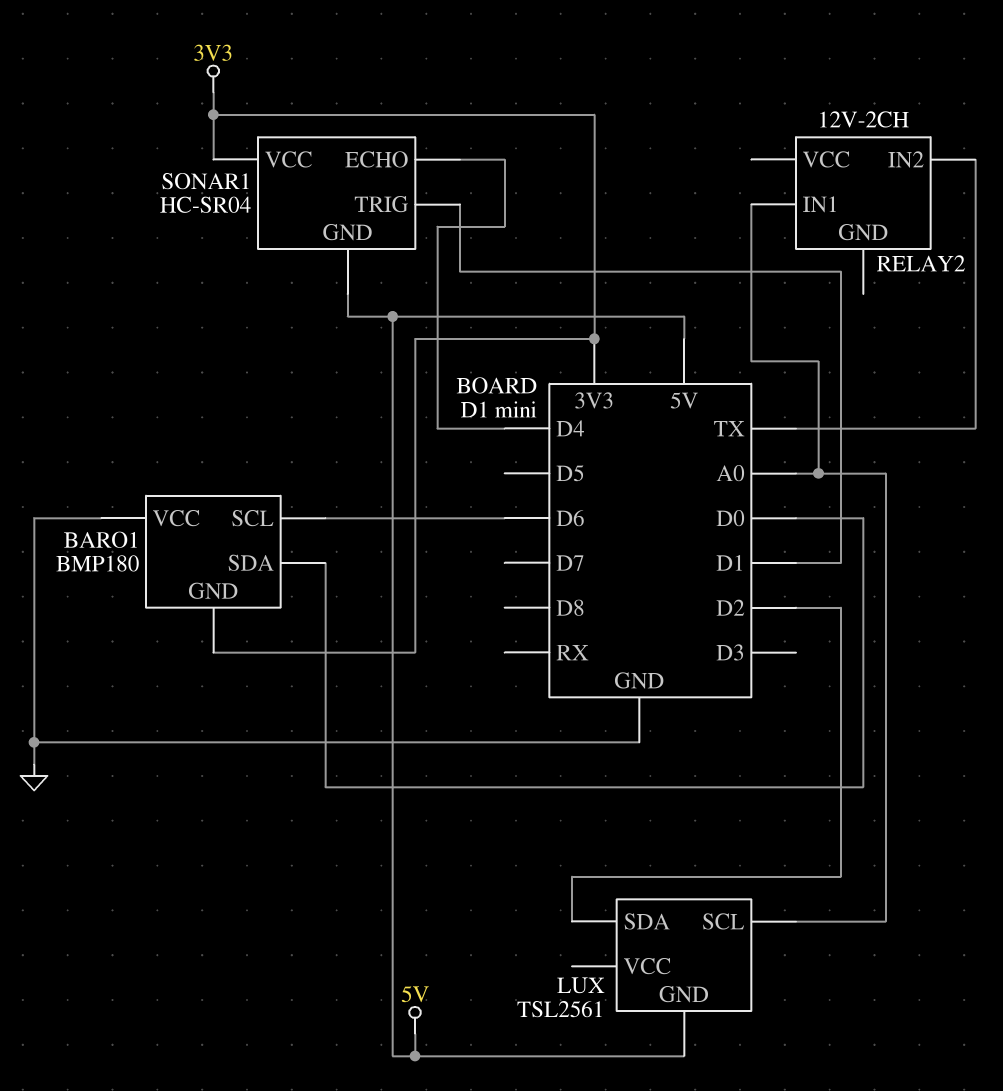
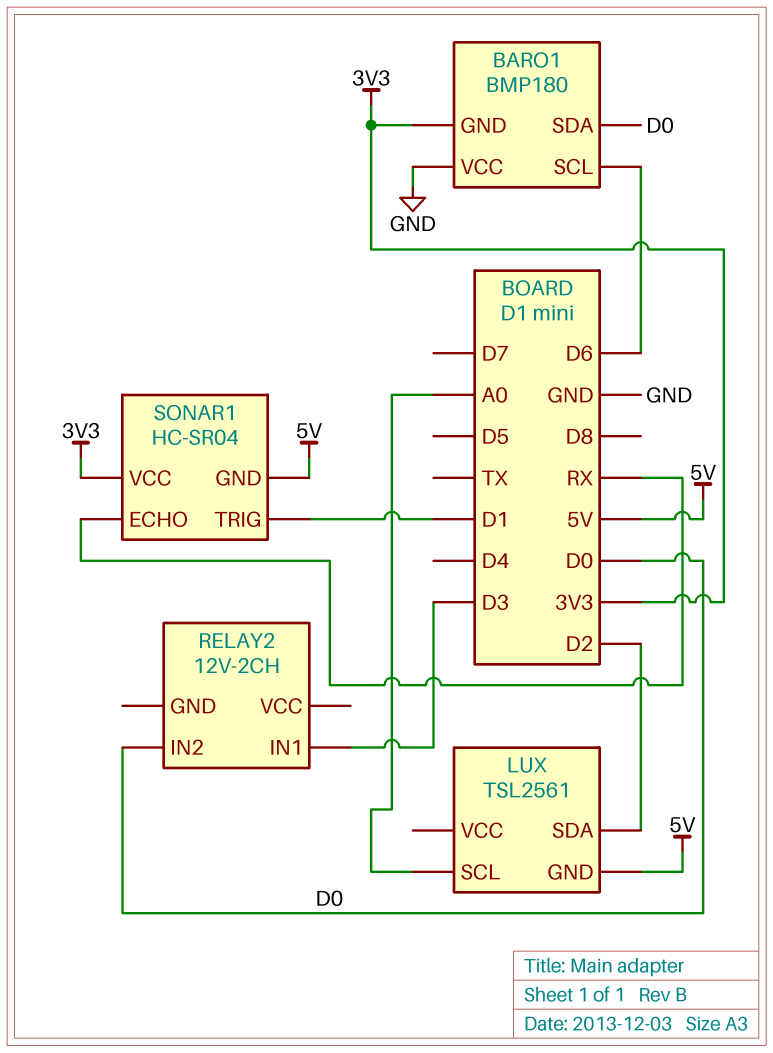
RELAY2 pin IN1: A0 -> D3
RELAY2 pin IN2: TX -> D0
SONAR1 pin ECHO: D4 -> RX

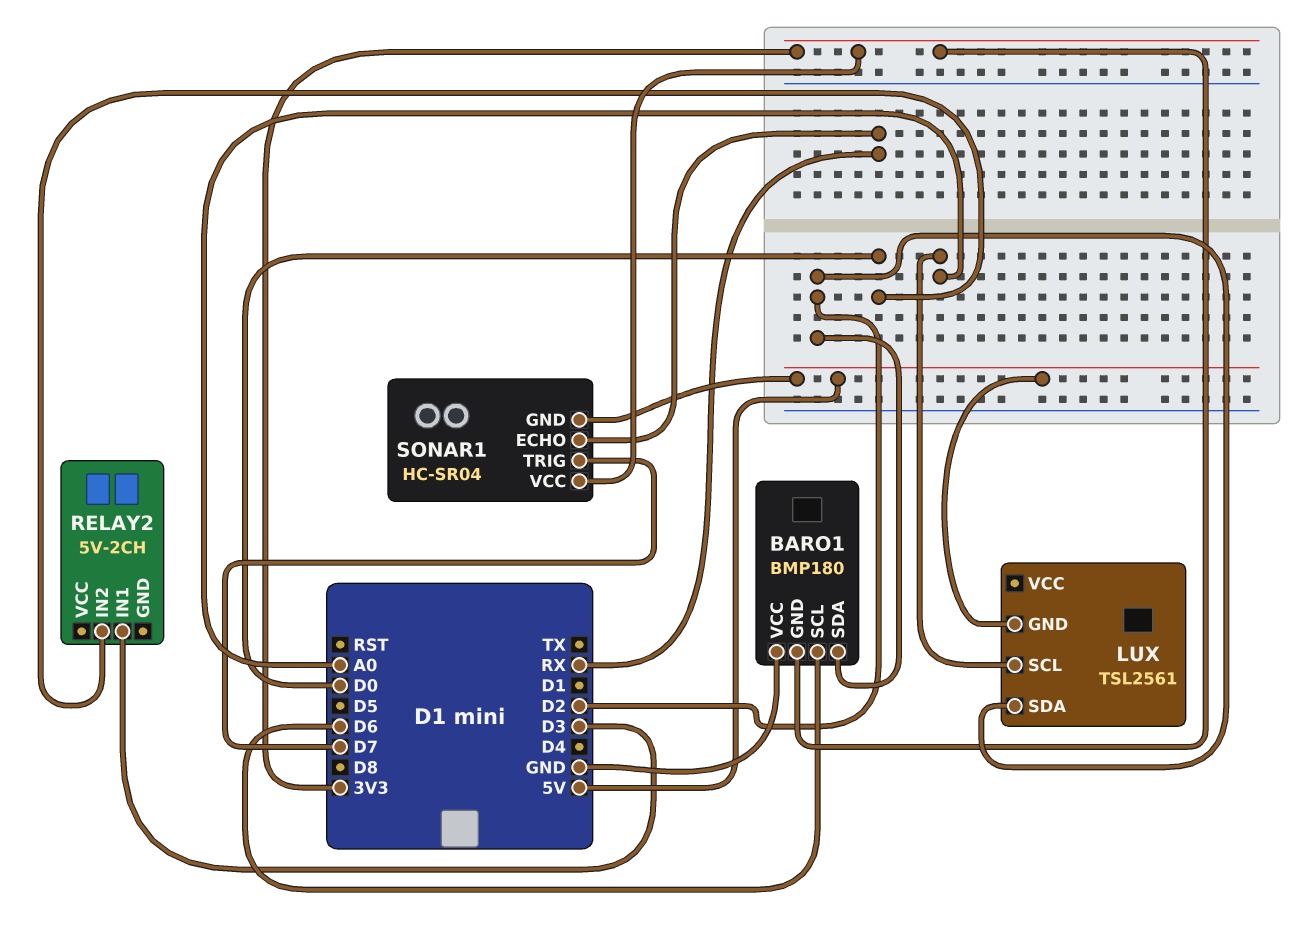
BARO1 pin SDA: D0 -> D2
RELAY2: 12V-2CH -> 5V-2CH
SONAR1 pin TRIG: D1 -> D7

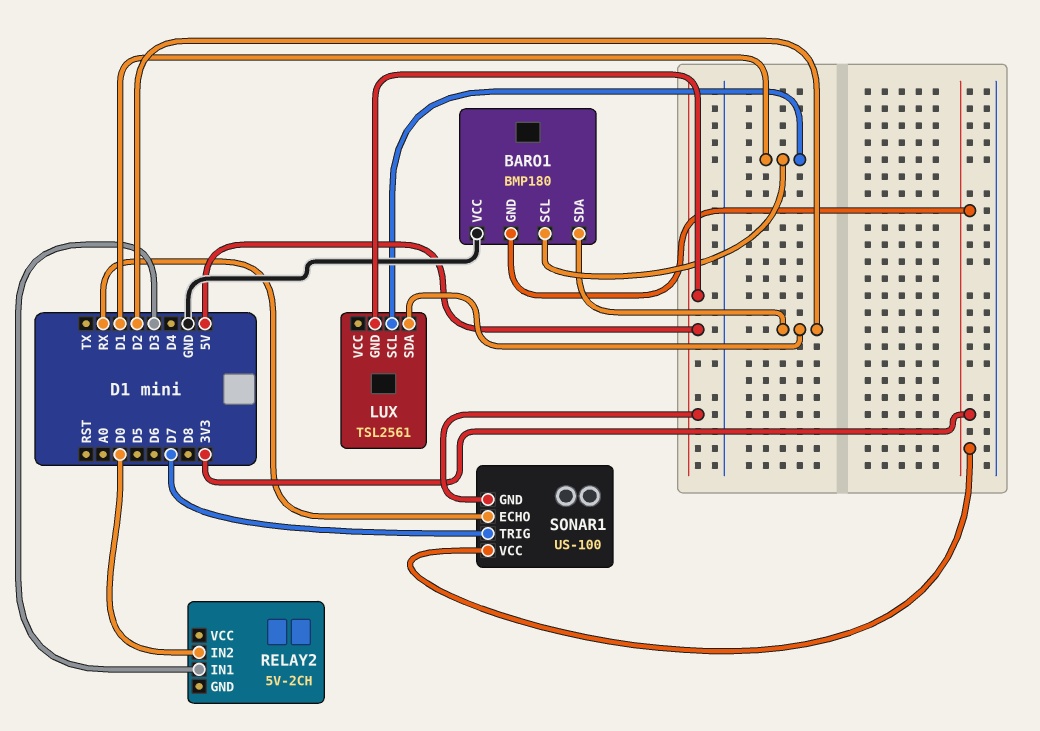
BARO1 pin SCL: D6 -> D1
LUX pin SCL: A0 -> D1
SONAR1: HC-SR04 -> US-100

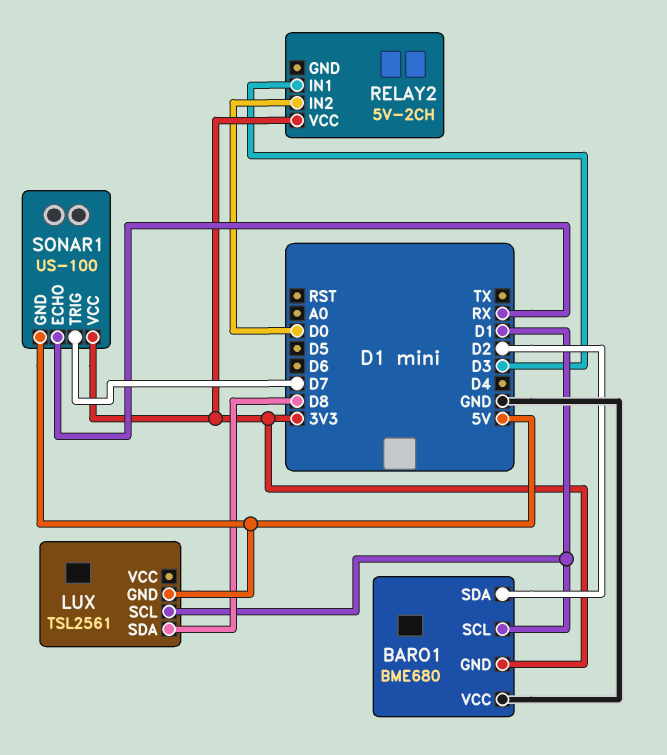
BARO1: BMP180 -> BME680
LUX pin SDA: D2 -> D8
RELAY2 pin VCC: none -> 3V3

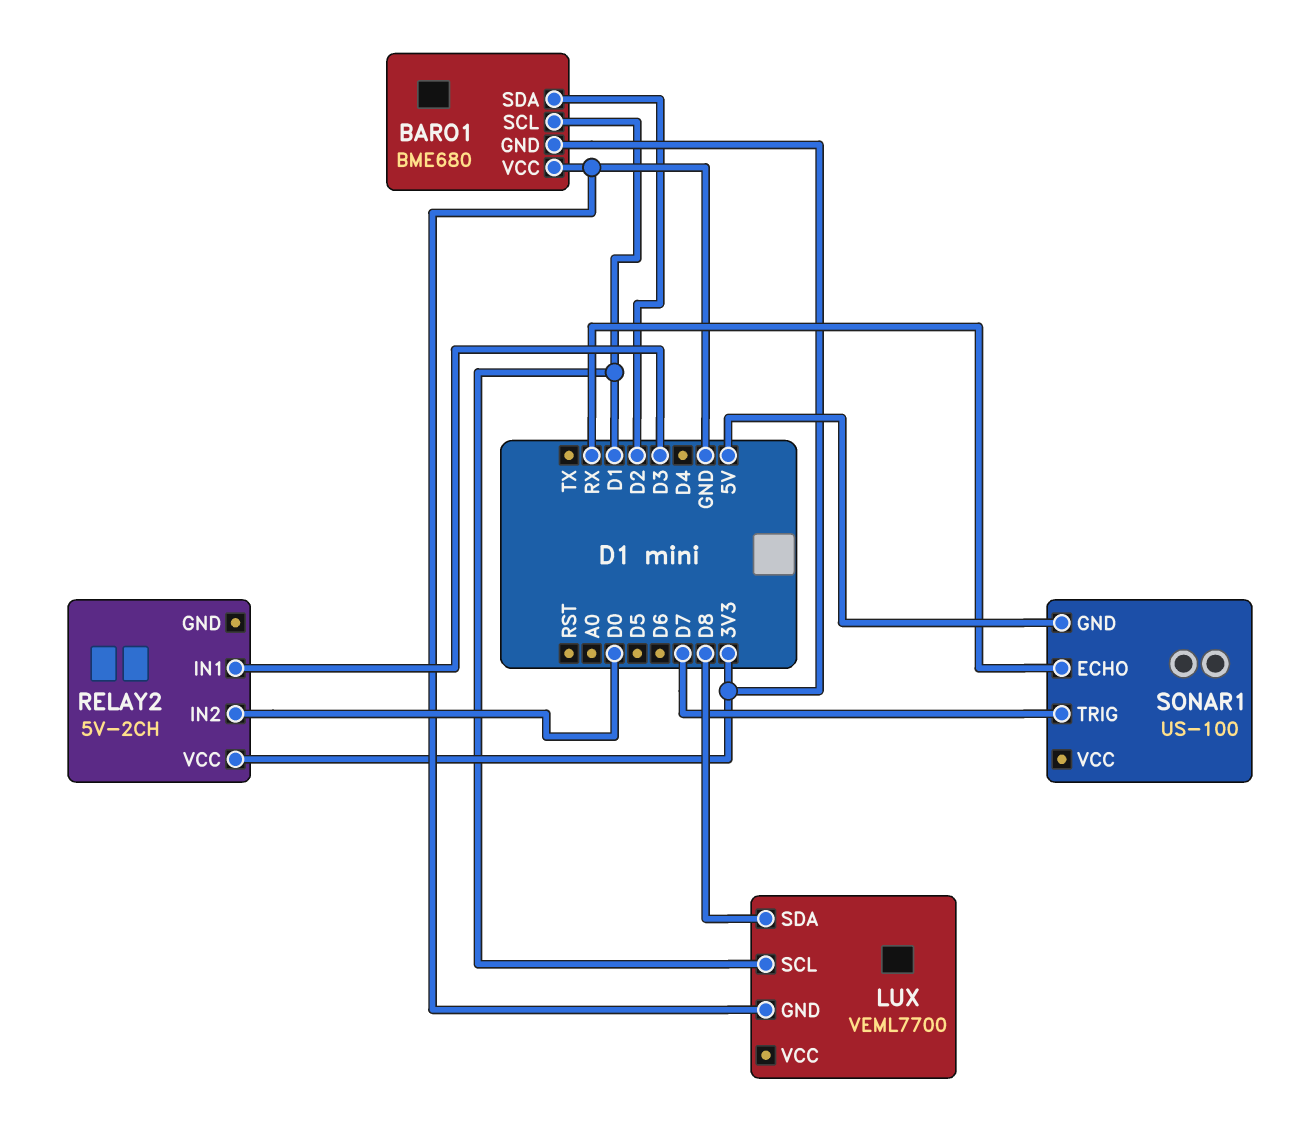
LUX: TSL2561 -> VEML7700
LUX pin GND: 5V -> GND
SONAR1 pin VCC: 3V3 -> none

